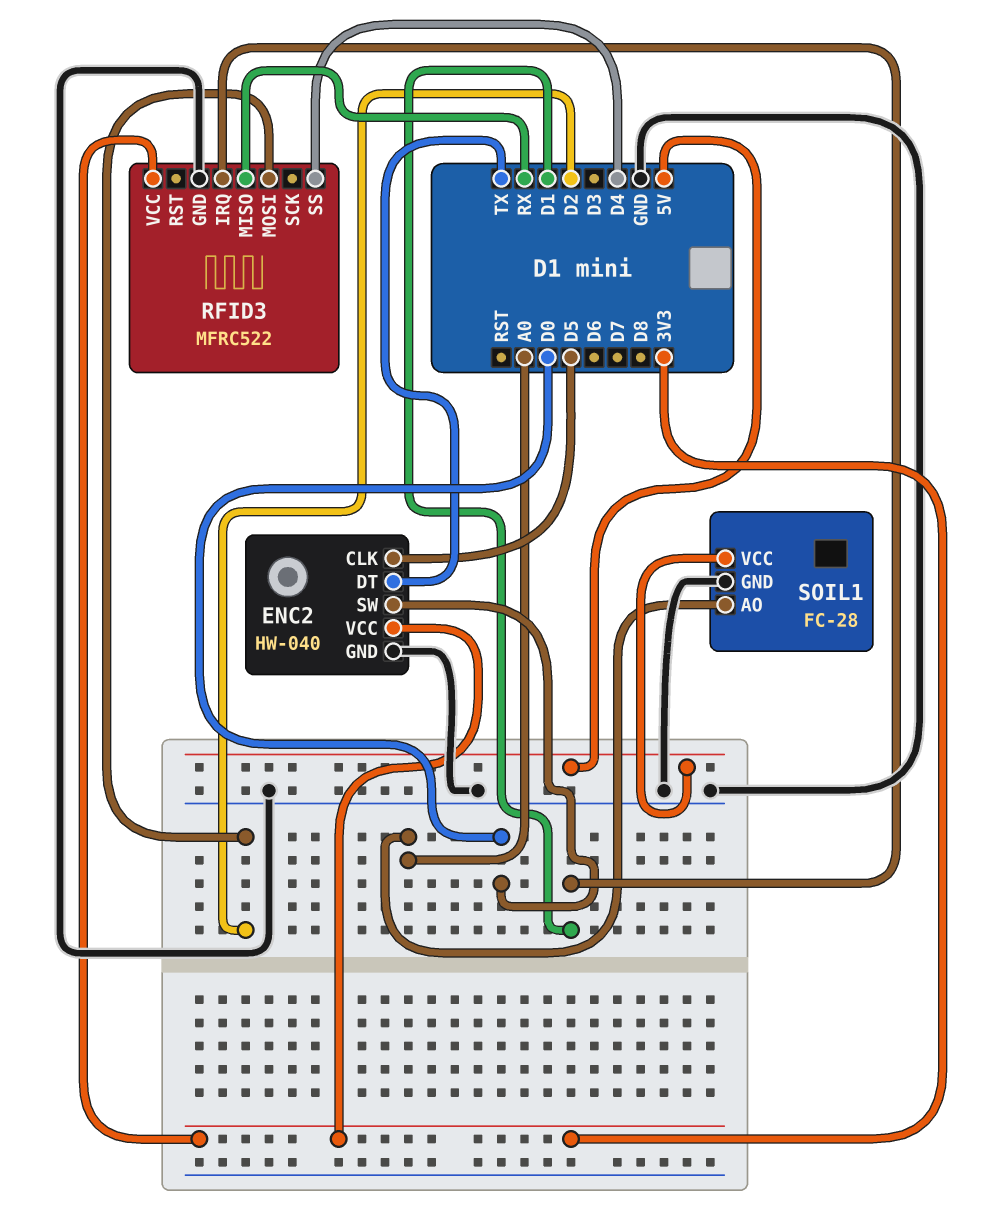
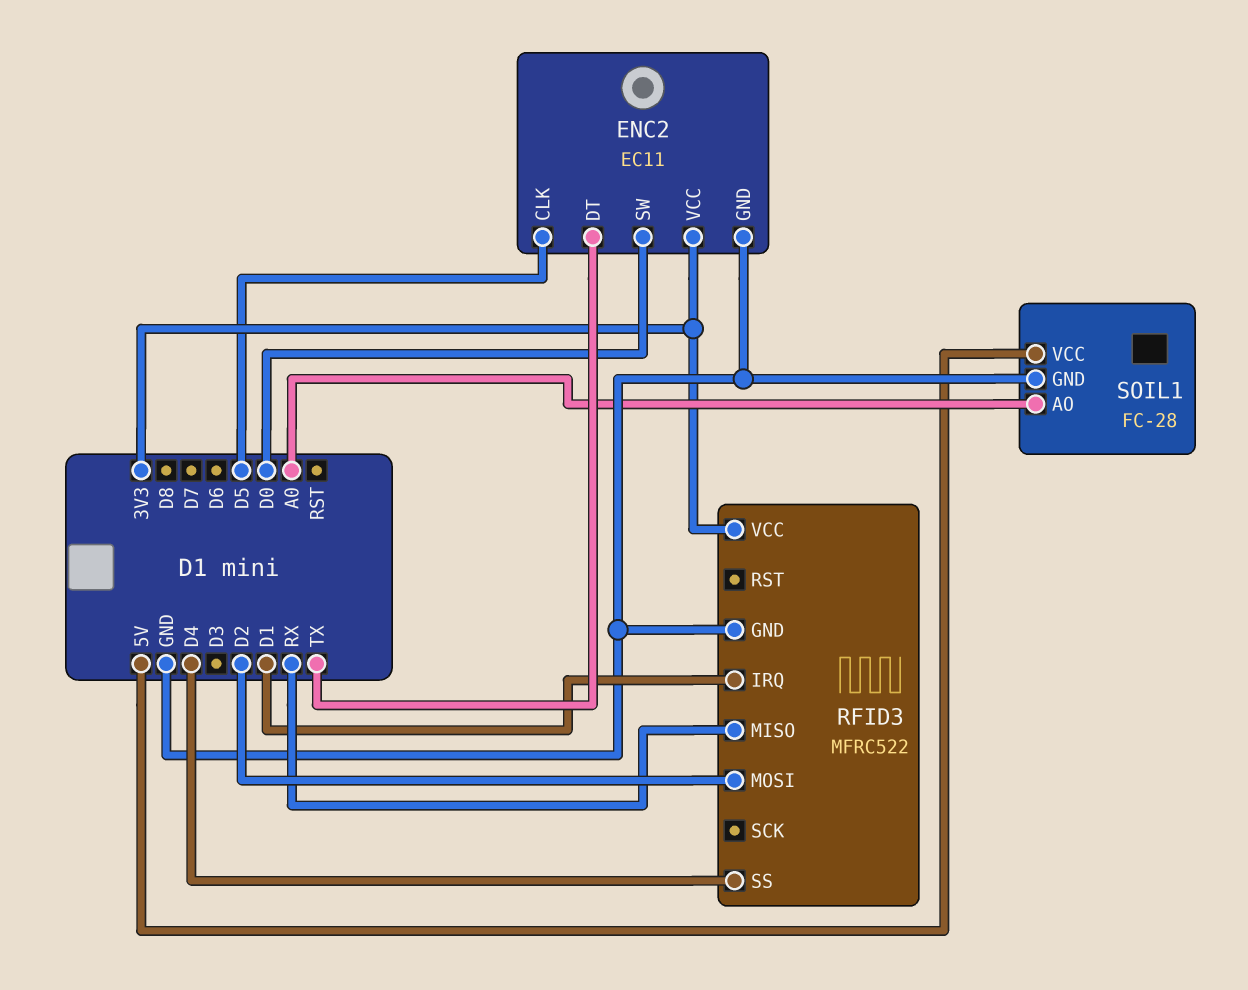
ENC2: HW-040 -> EC11

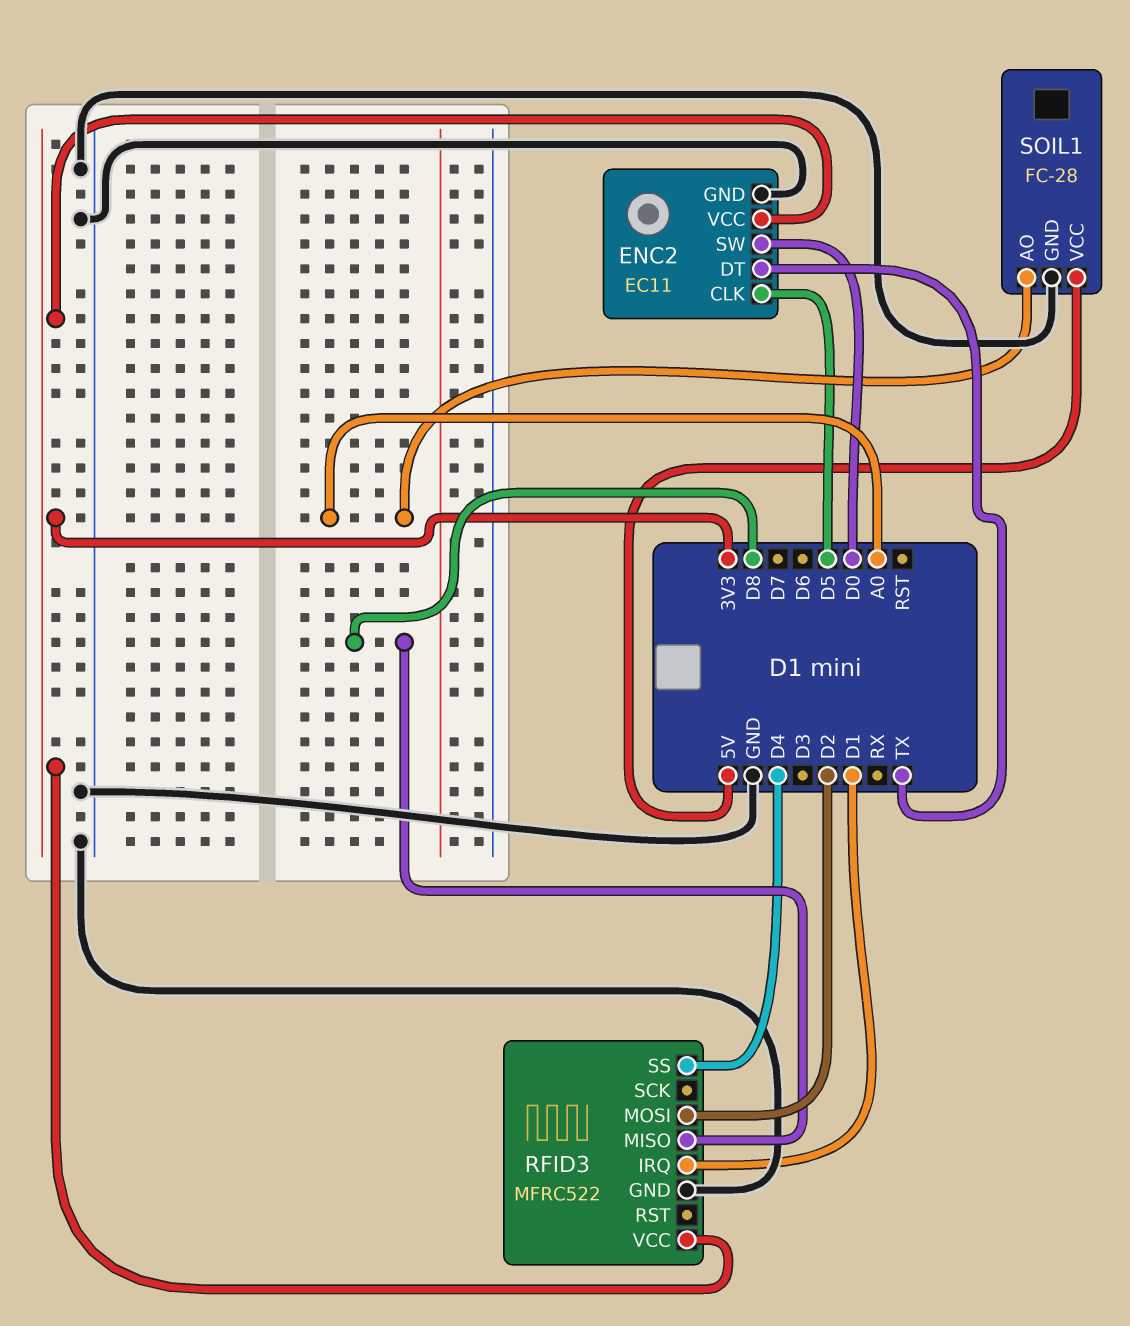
RFID3 pin MISO: RX -> D8

